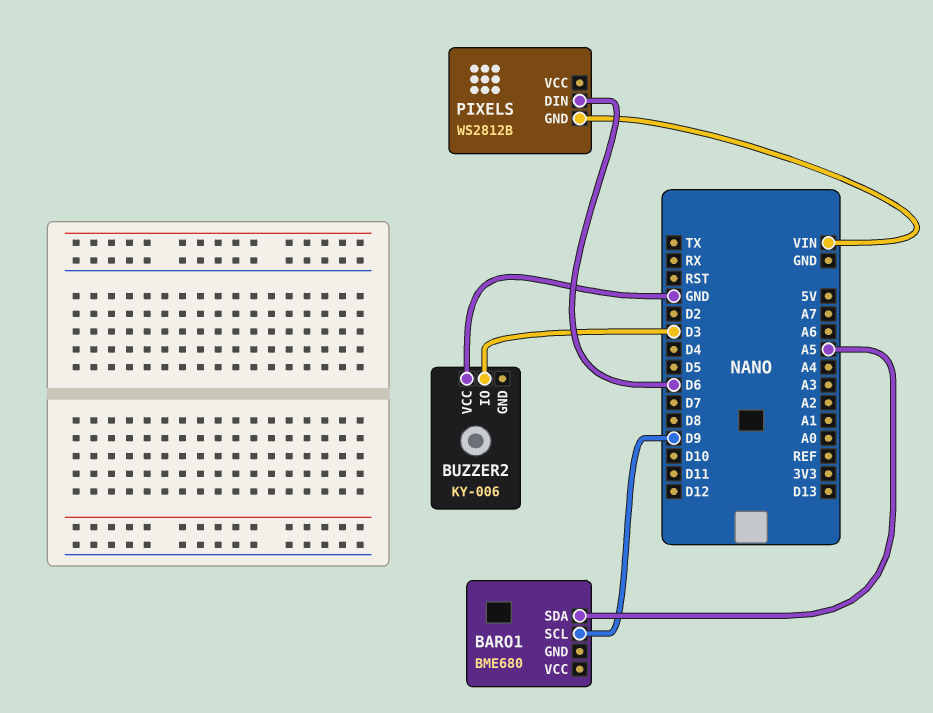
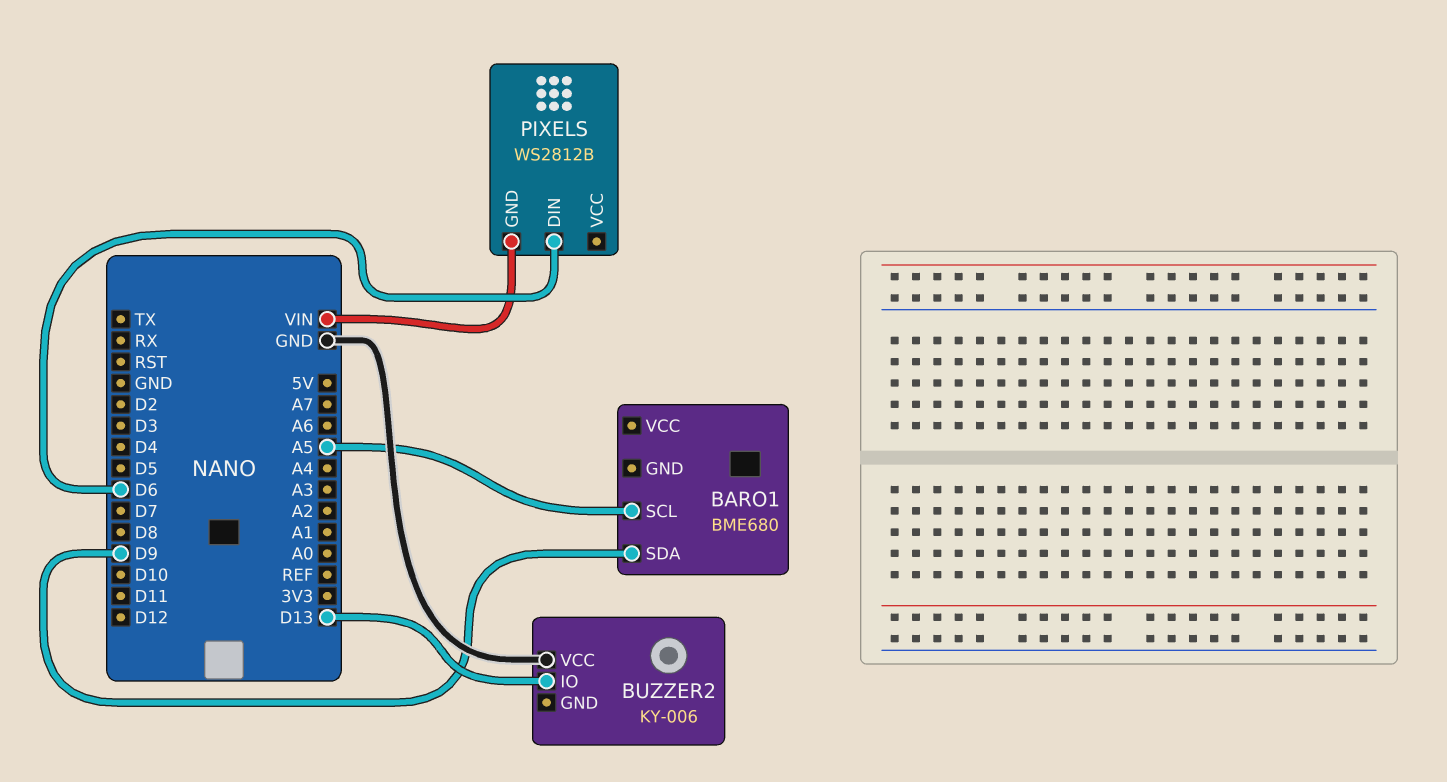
BARO1 pin SCL: D9 -> A5
BARO1 pin SDA: A5 -> D9
BUZZER2 pin IO: D3 -> D13

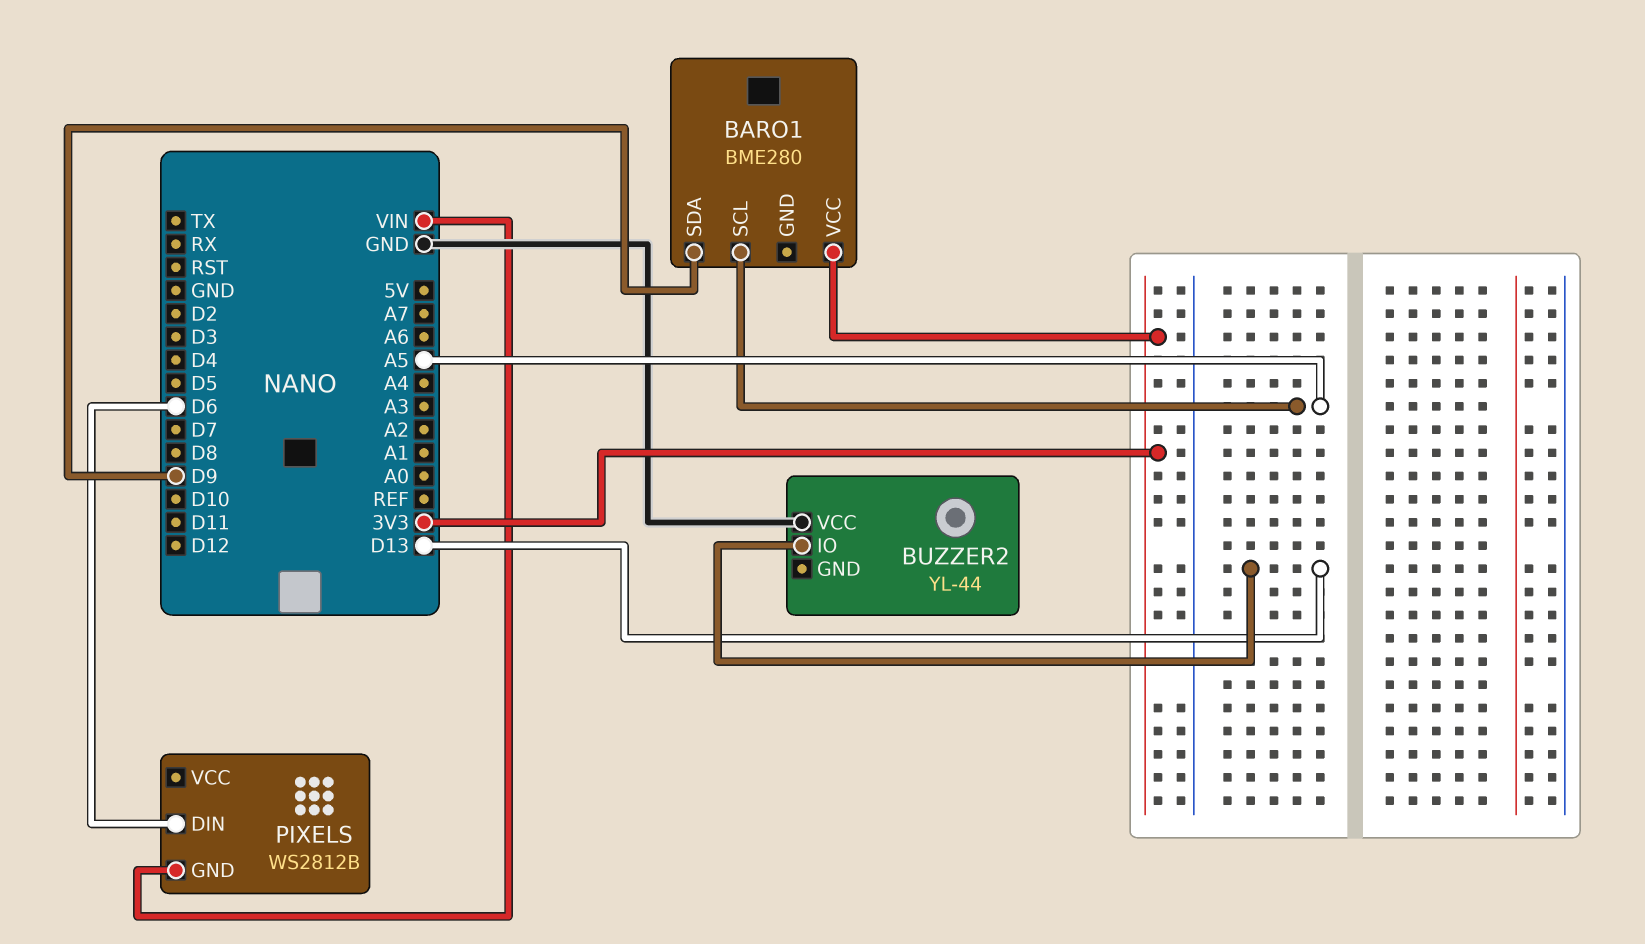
BARO1: BME680 -> BME280
BARO1 pin VCC: none -> 3V3
BUZZER2: KY-006 -> YL-44

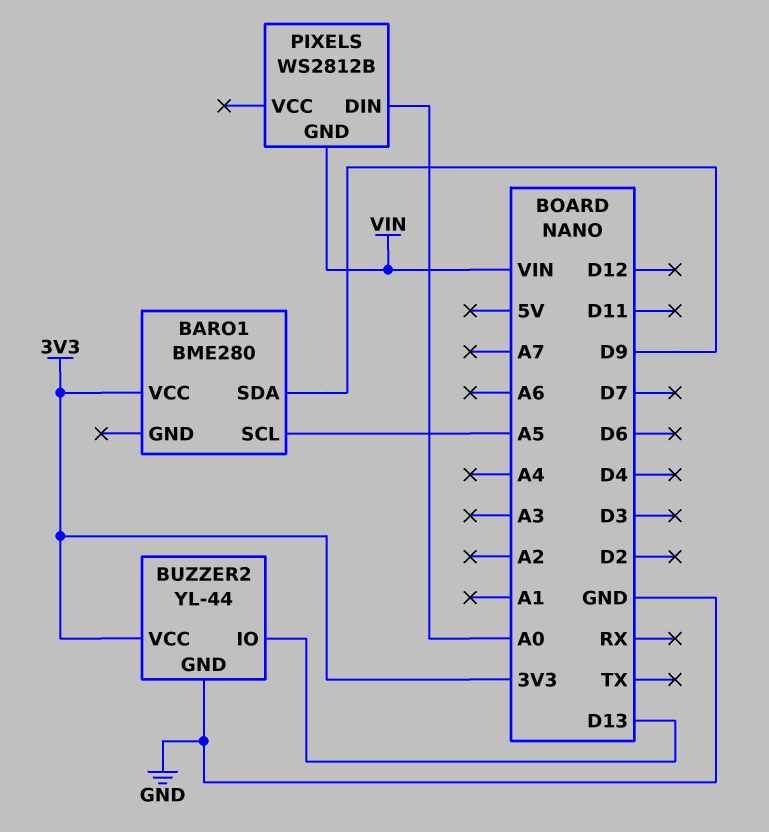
BUZZER2 pin GND: none -> GND
BUZZER2 pin VCC: GND -> 3V3
PIXELS pin DIN: D6 -> A0

